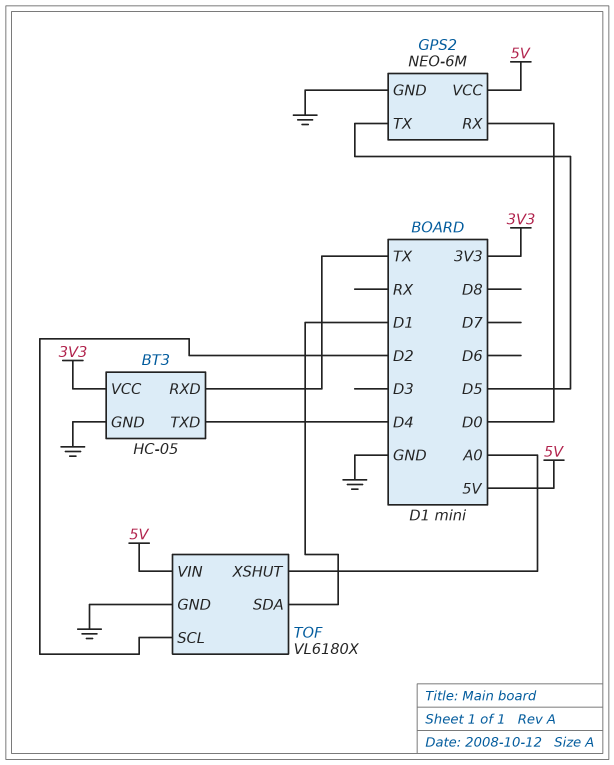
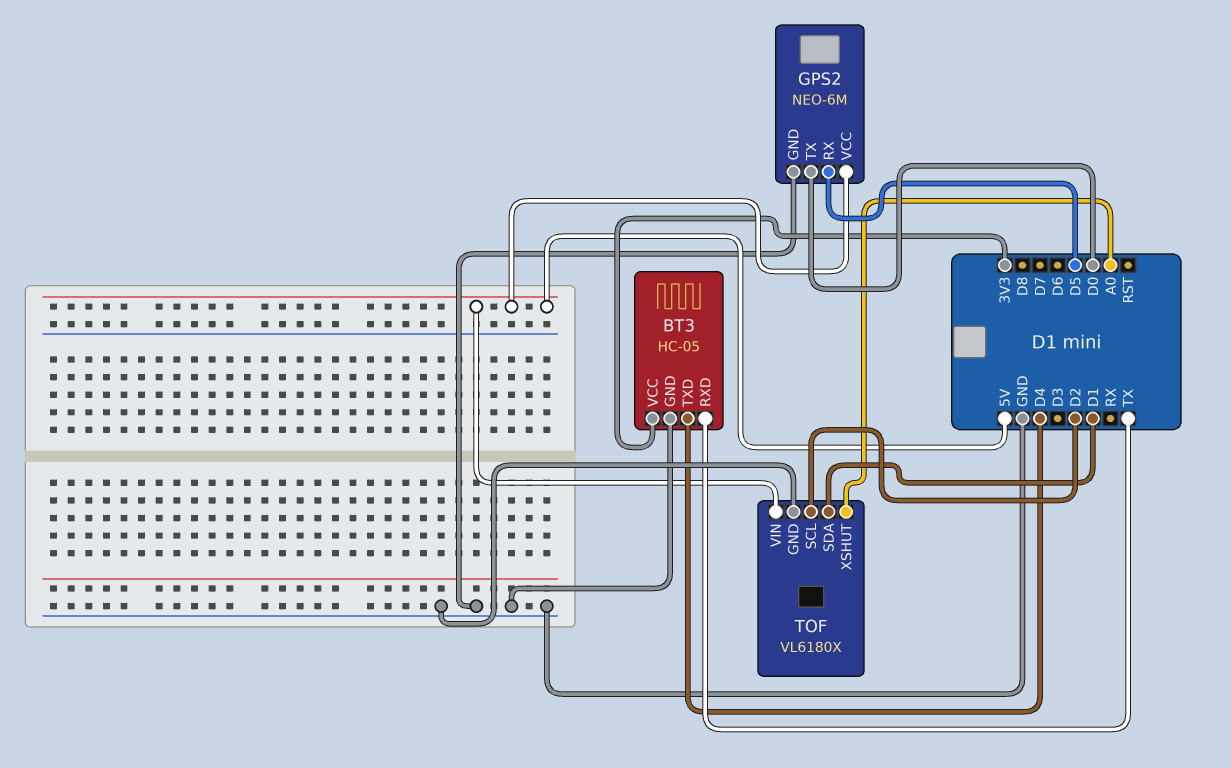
GPS2 pin RX: D0 -> D5
GPS2 pin TX: D5 -> D0

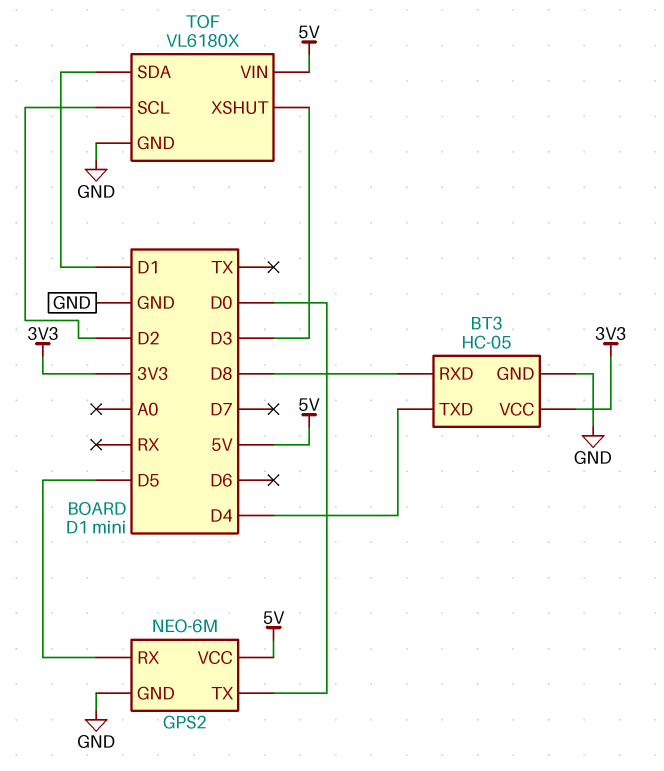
BT3 pin RXD: TX -> D8
TOF pin XSHUT: A0 -> D3

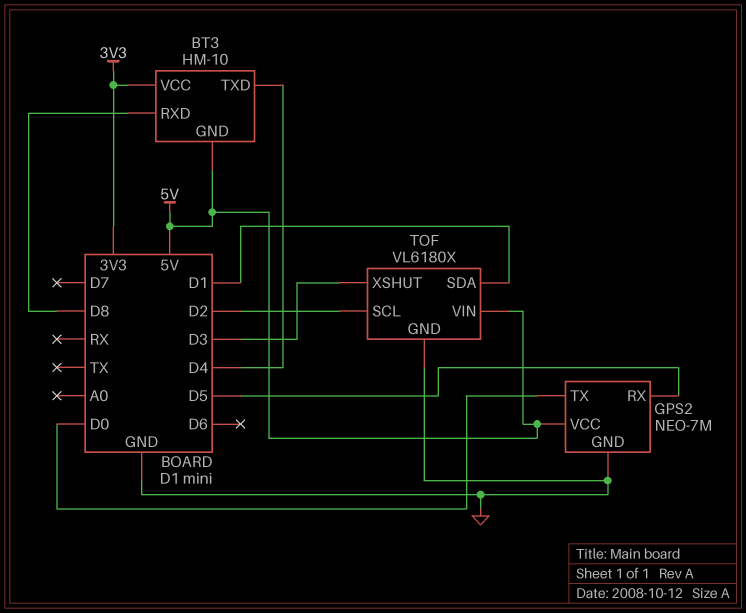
BT3: HC-05 -> HM-10
BT3 pin GND: GND -> 5V
GPS2: NEO-6M -> NEO-7M

